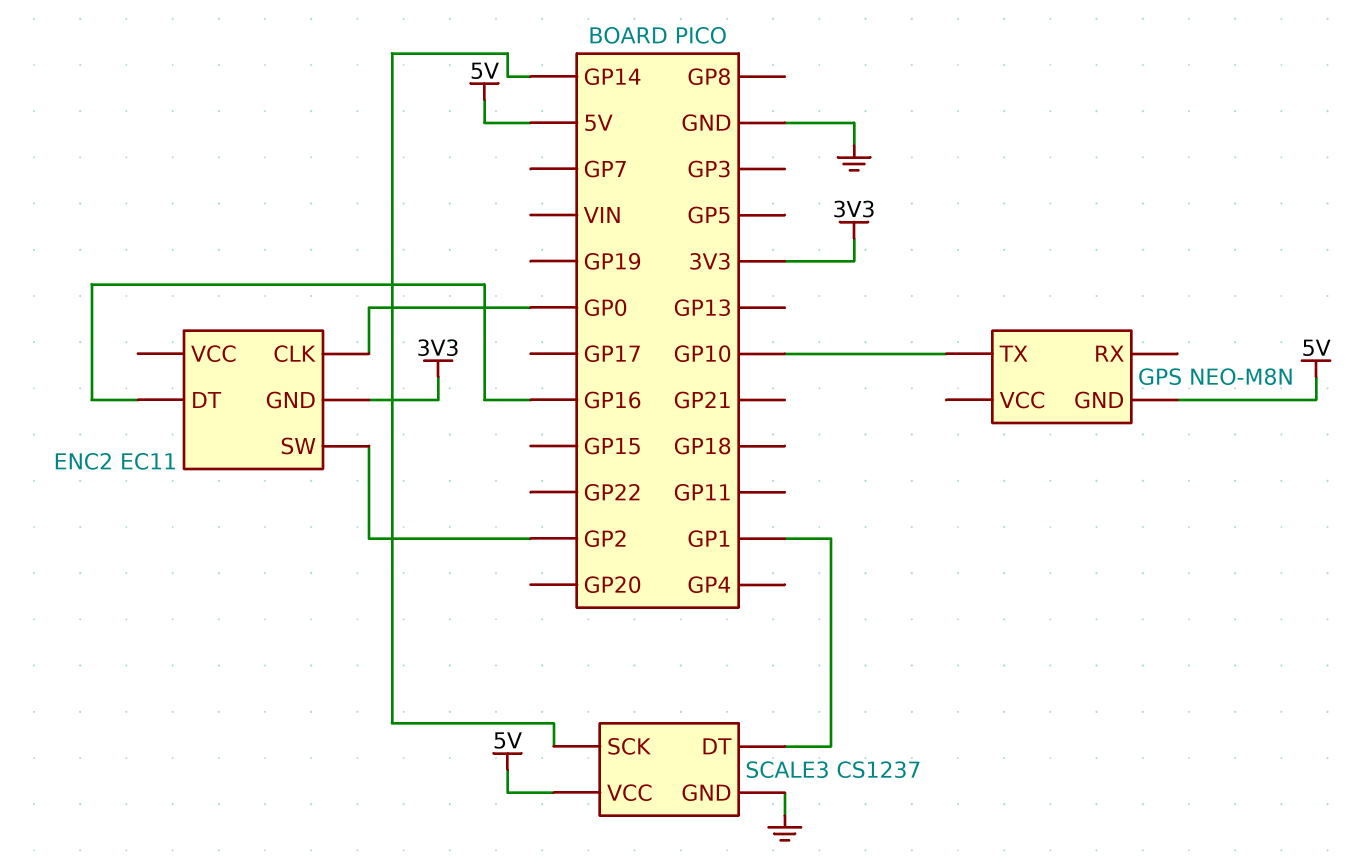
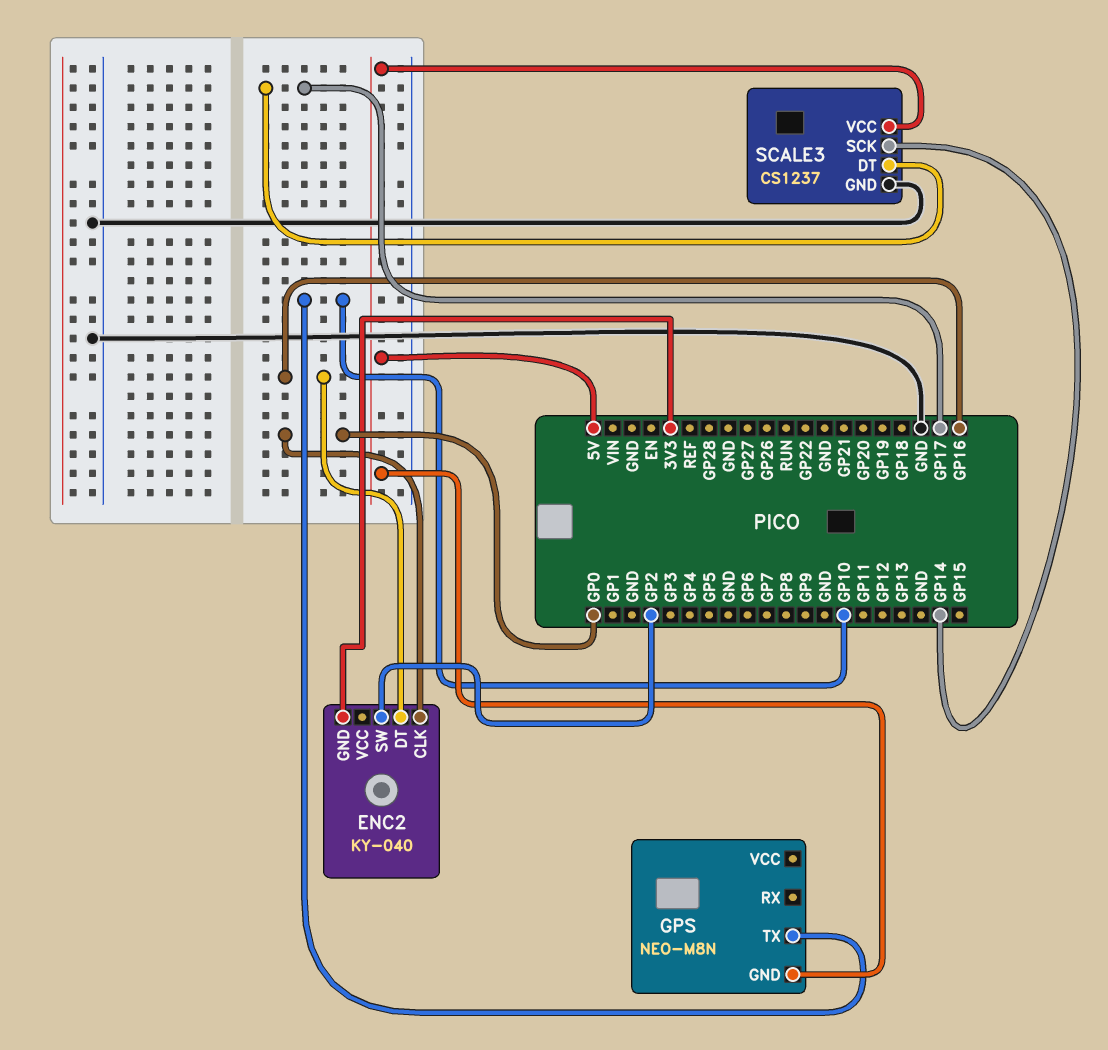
ENC2: EC11 -> KY-040
SCALE3 pin DT: GP1 -> GP17

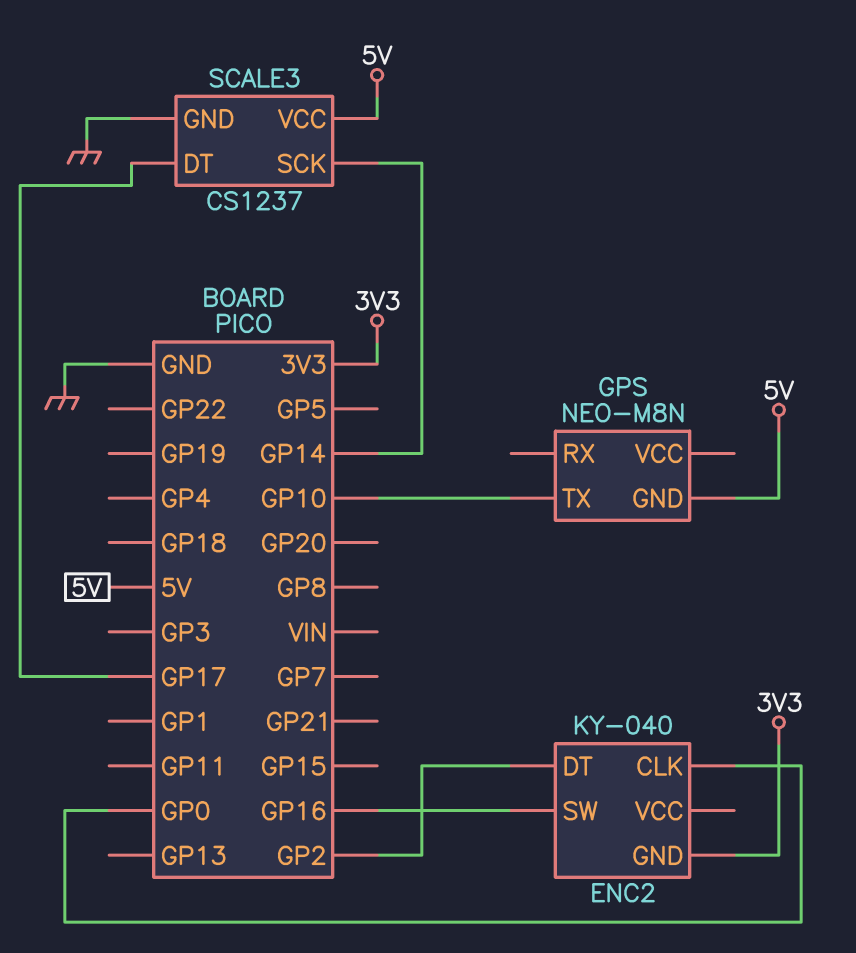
ENC2 pin DT: GP16 -> GP2
ENC2 pin SW: GP2 -> GP16

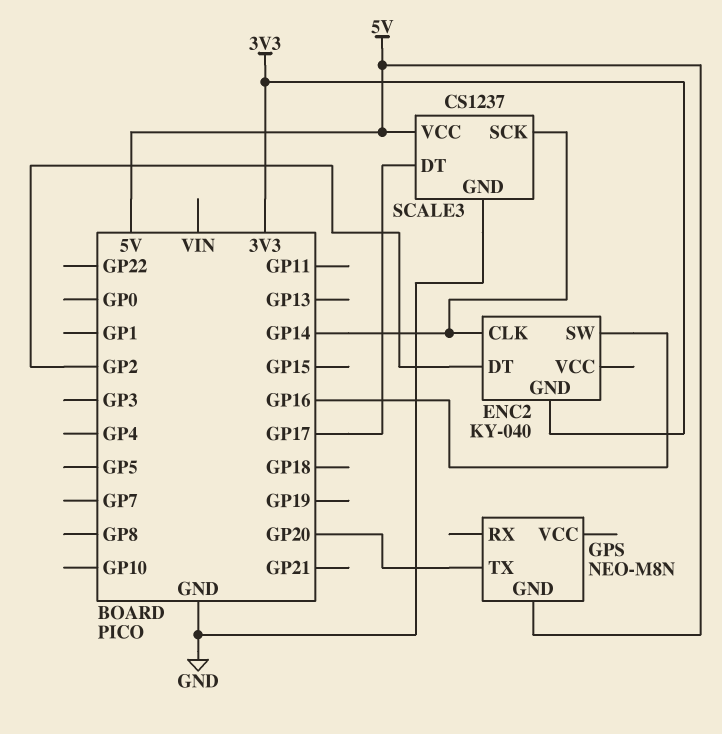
ENC2 pin CLK: GP0 -> GP14
GPS pin TX: GP10 -> GP20

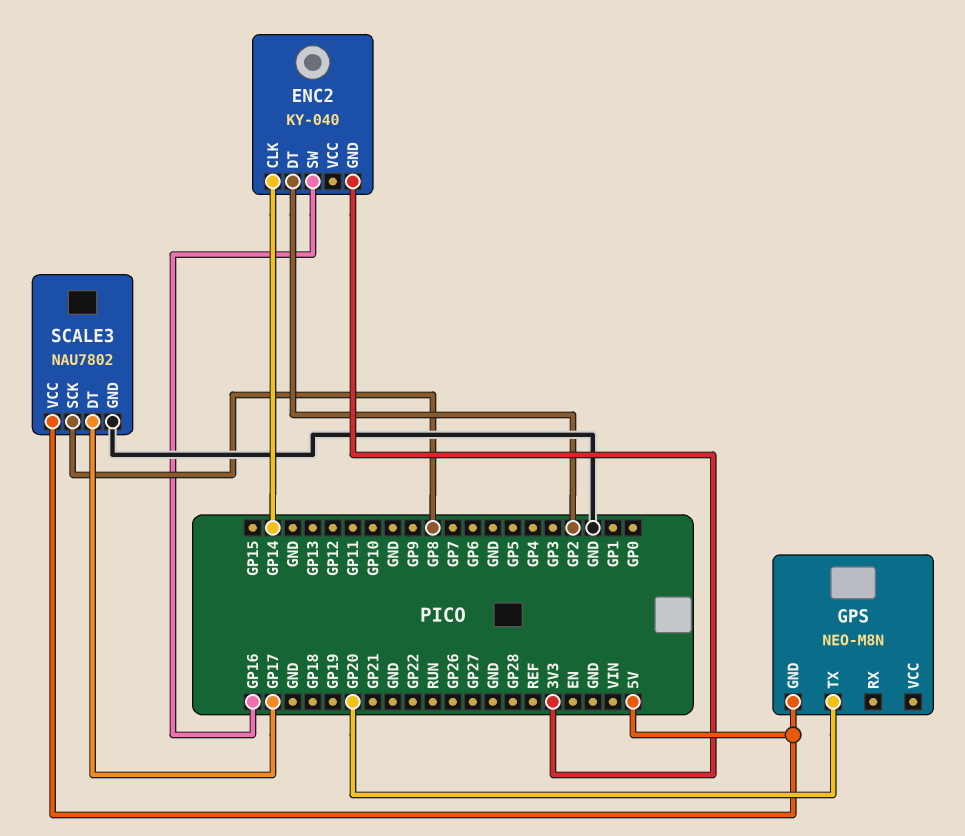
SCALE3: CS1237 -> NAU7802
SCALE3 pin SCK: GP14 -> GP8

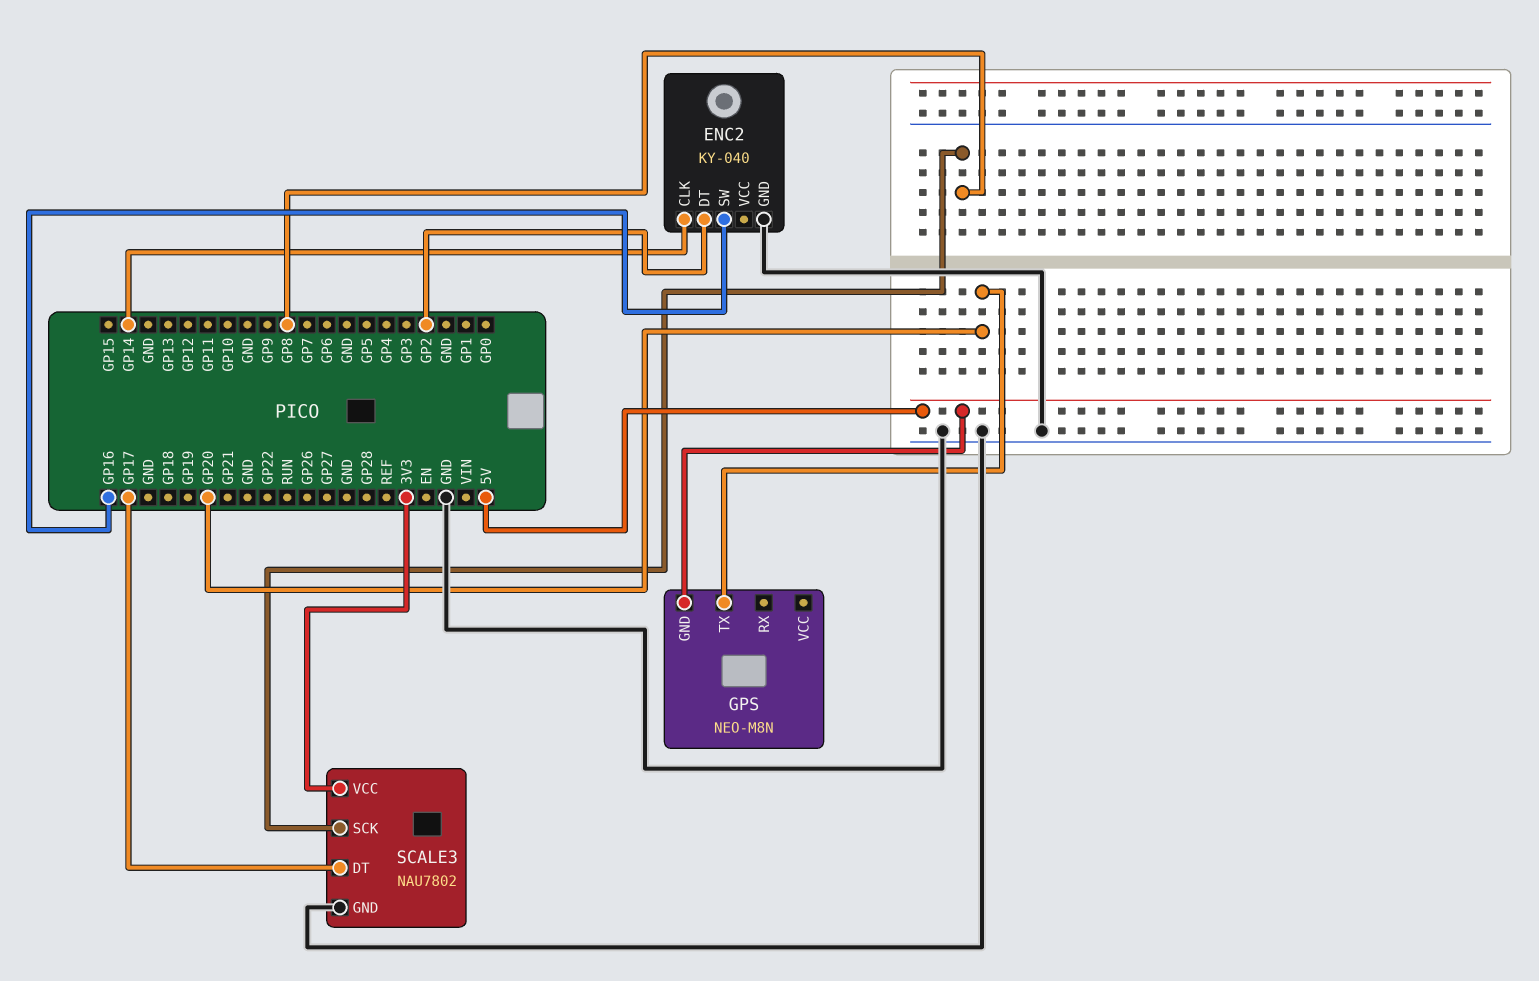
ENC2 pin GND: 3V3 -> GND
SCALE3 pin VCC: 5V -> 3V3

